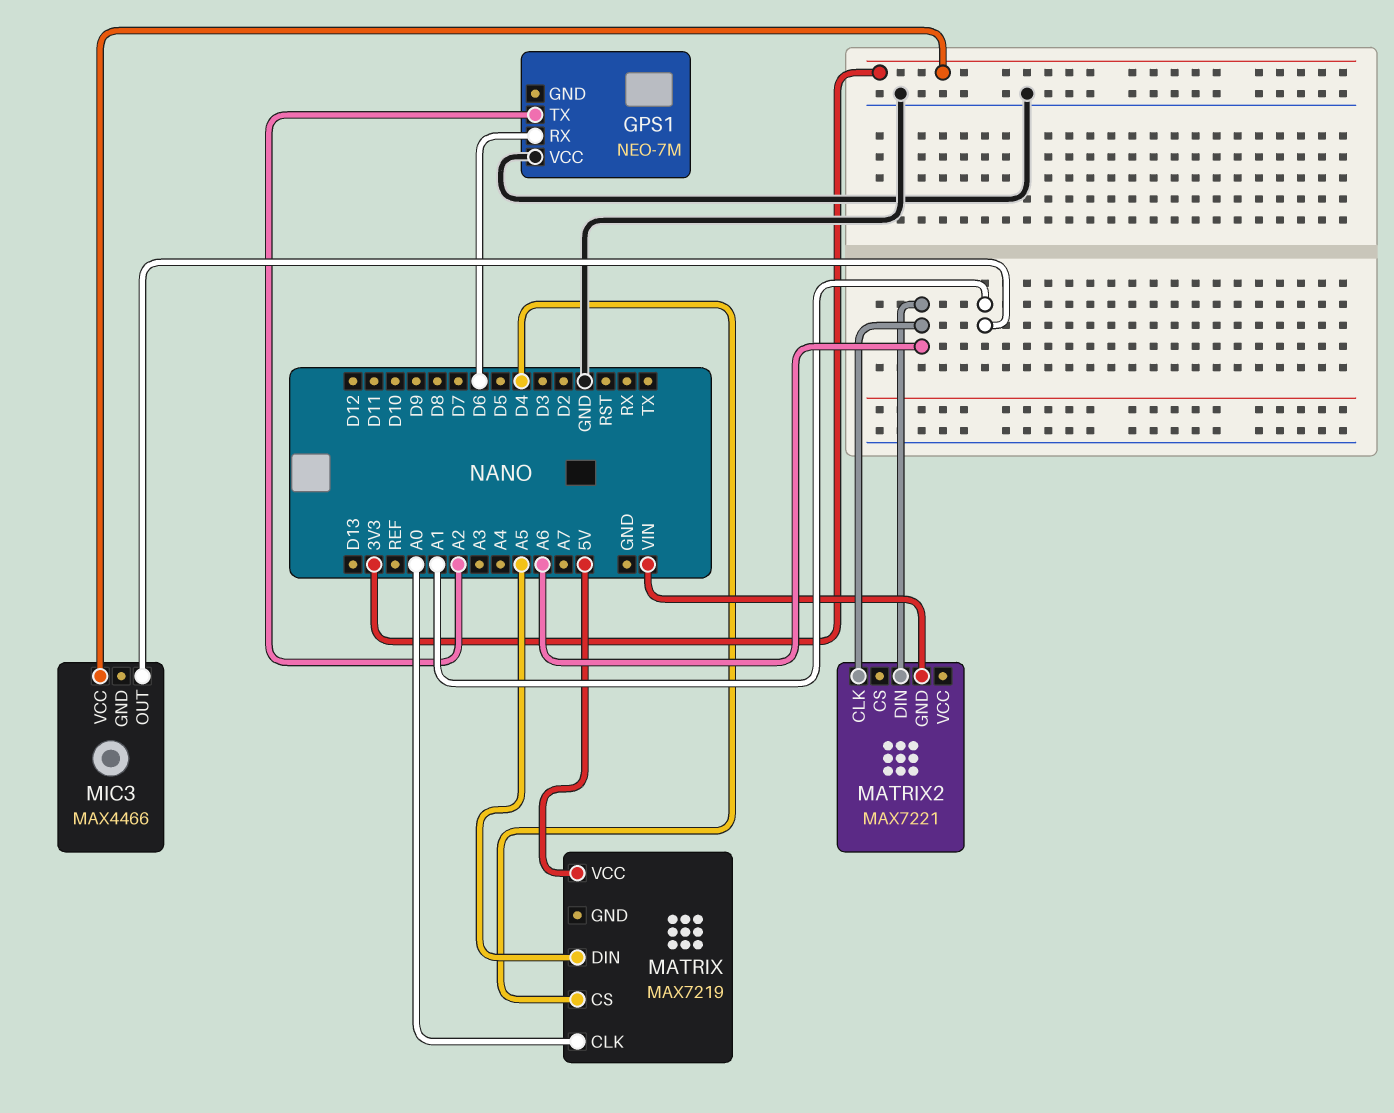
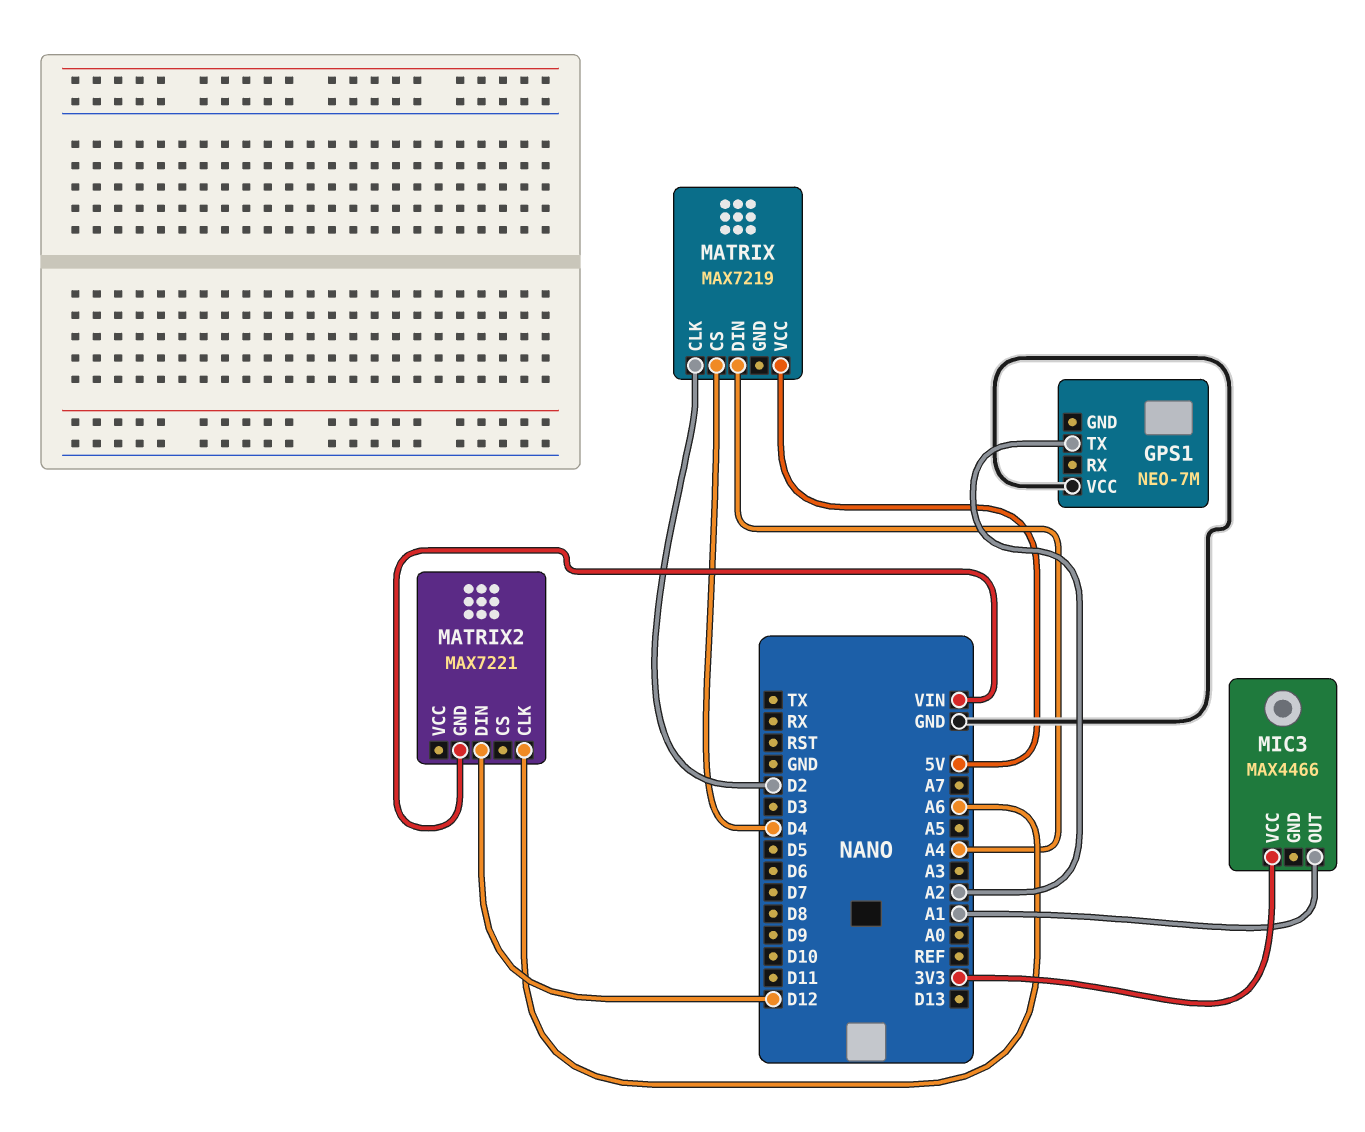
GPS1 pin RX: D6 -> none
MATRIX pin CLK: A0 -> D2
MATRIX pin DIN: A5 -> A4
MATRIX2 pin DIN: A6 -> D12

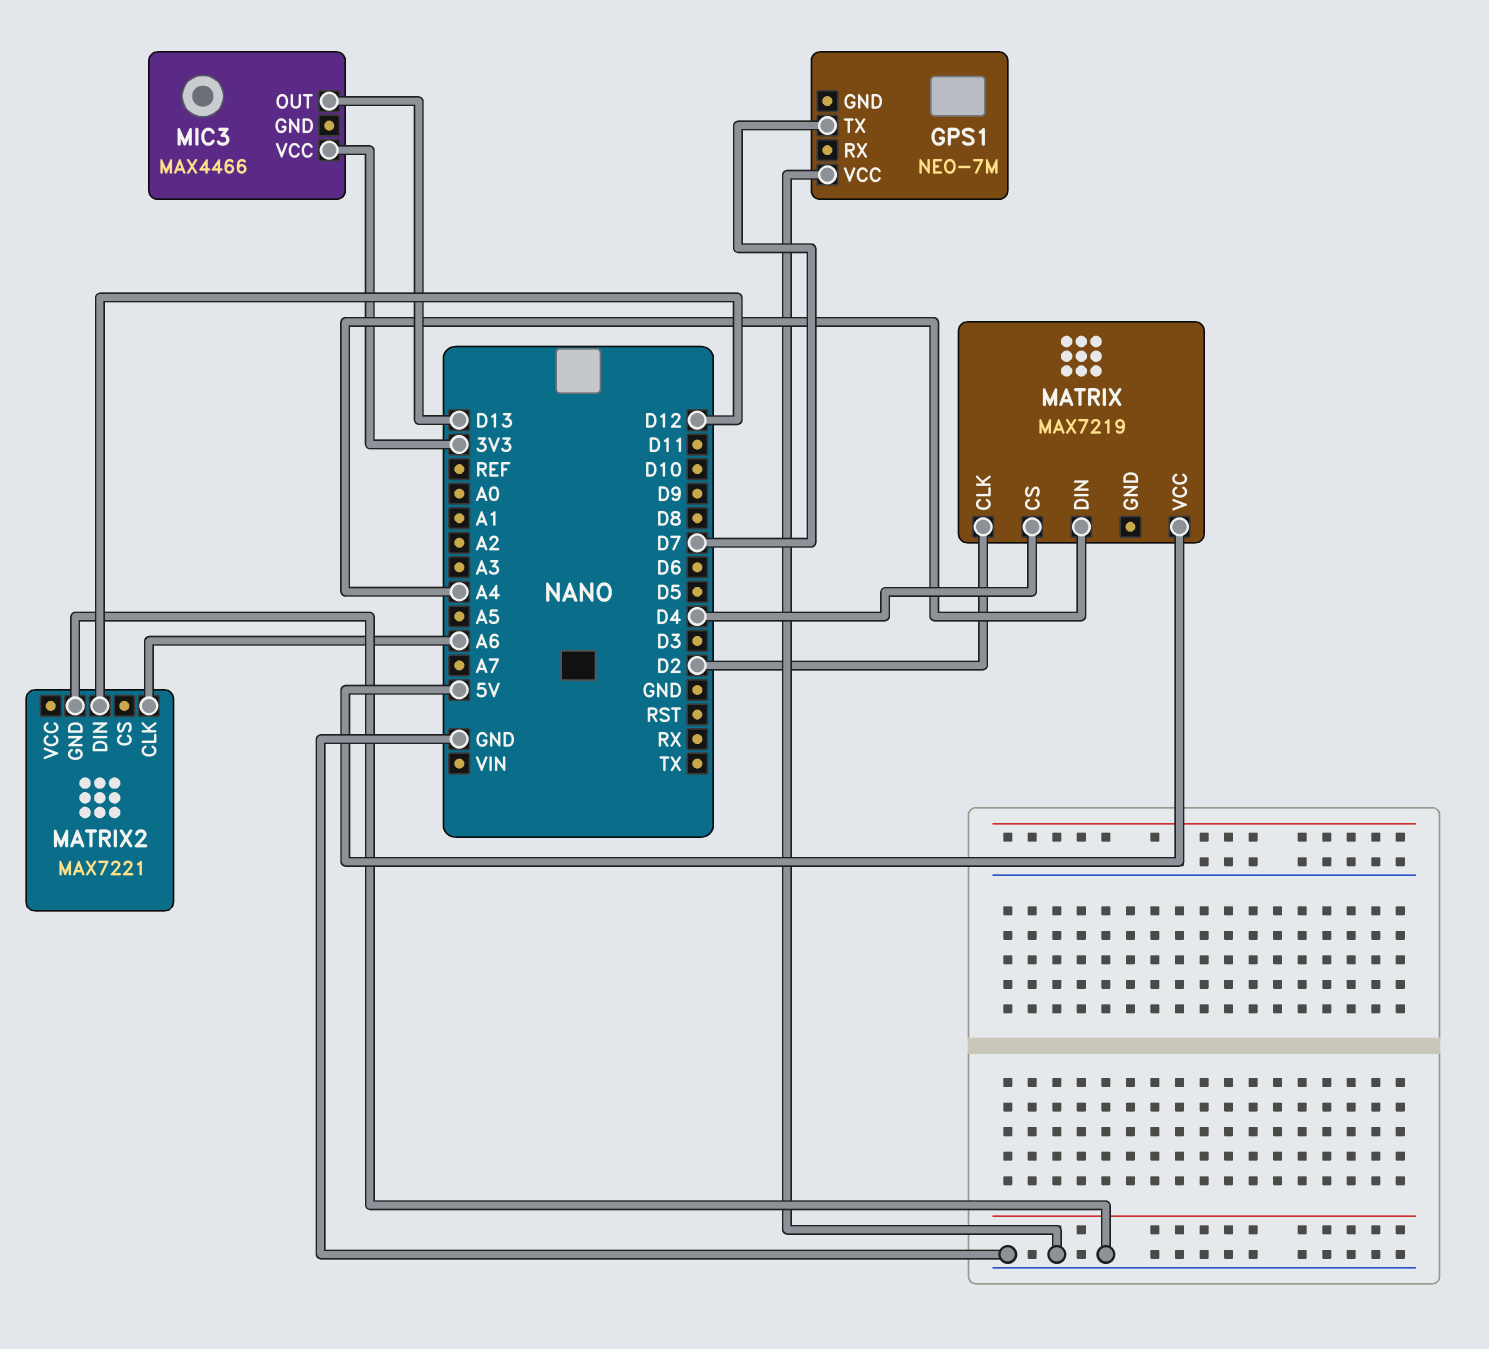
GPS1 pin TX: A2 -> D7
MATRIX2 pin GND: VIN -> GND
MIC3 pin OUT: A1 -> D13

